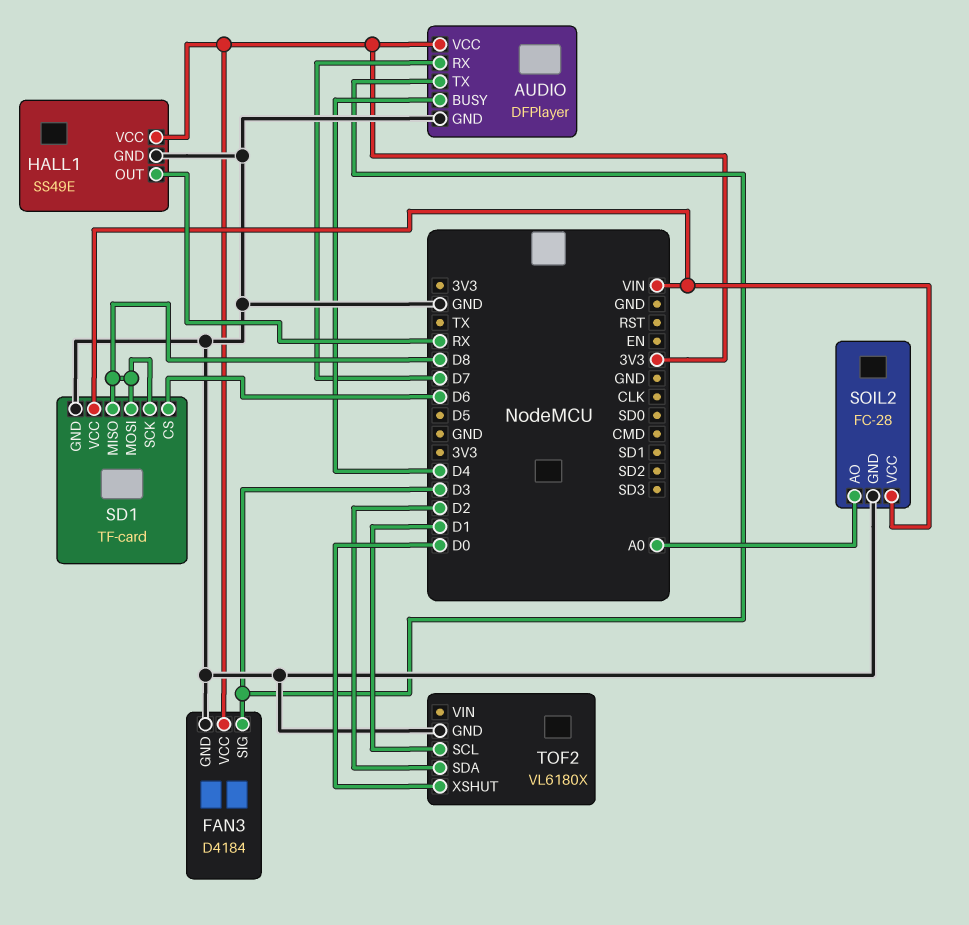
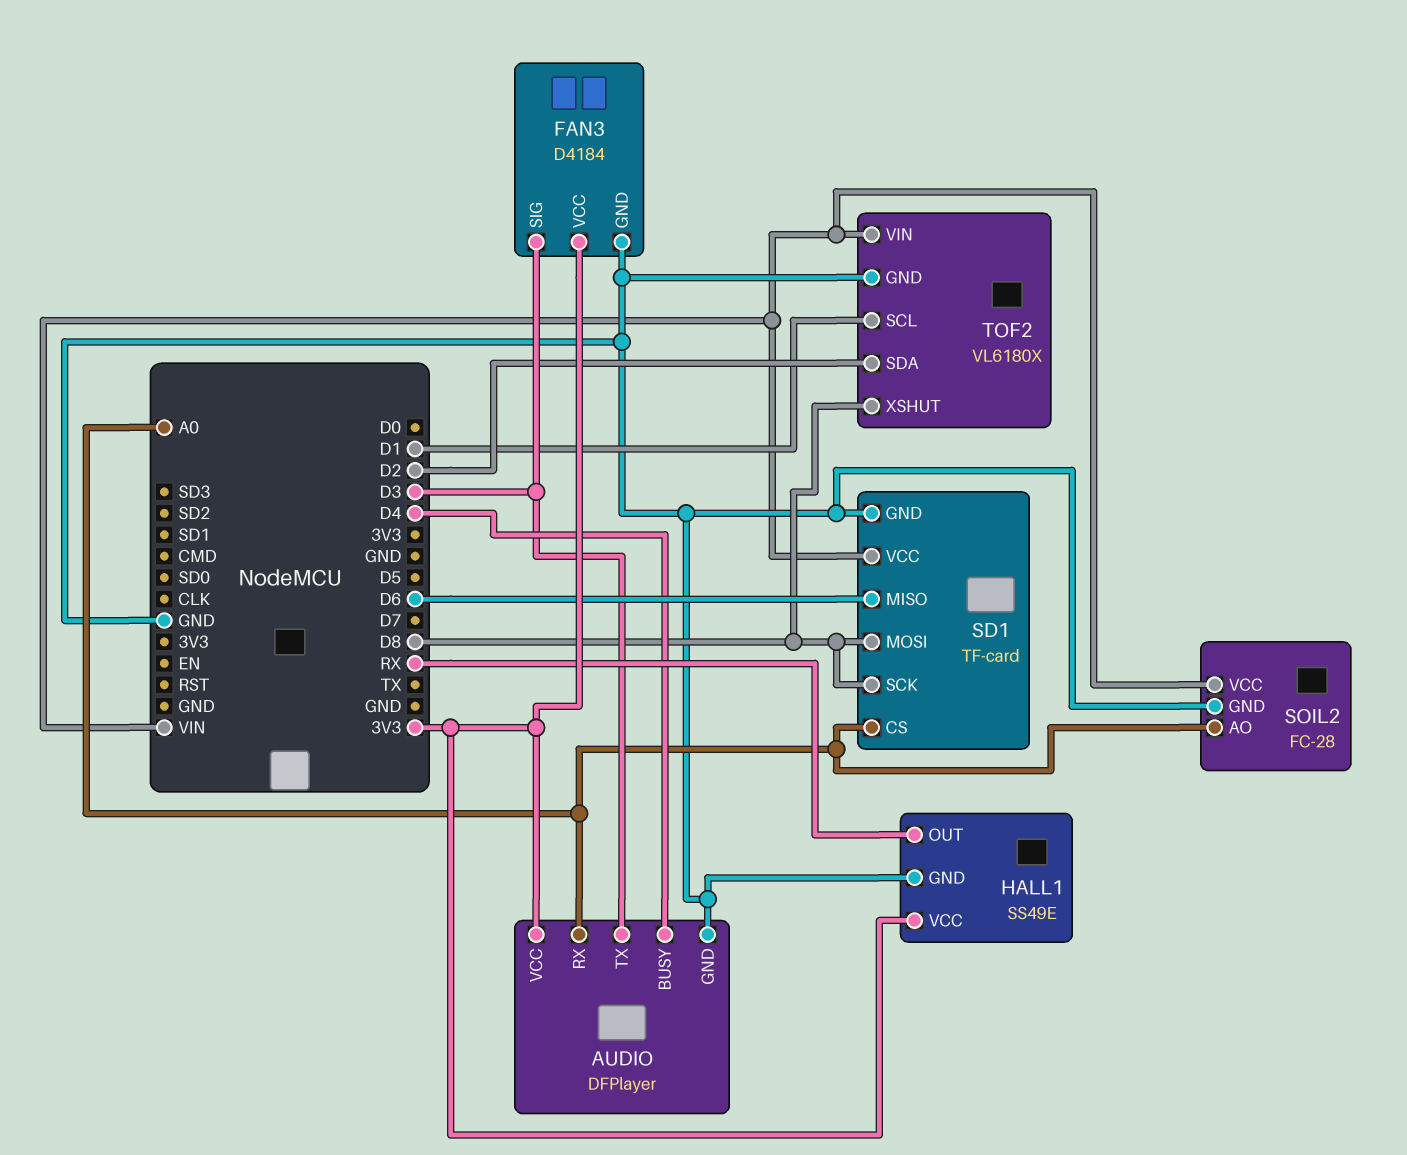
AUDIO pin RX: D7 -> A0
SD1 pin CS: D6 -> A0
SD1 pin MISO: D8 -> D6
TOF2 pin VIN: none -> VIN
TOF2 pin XSHUT: D0 -> D8

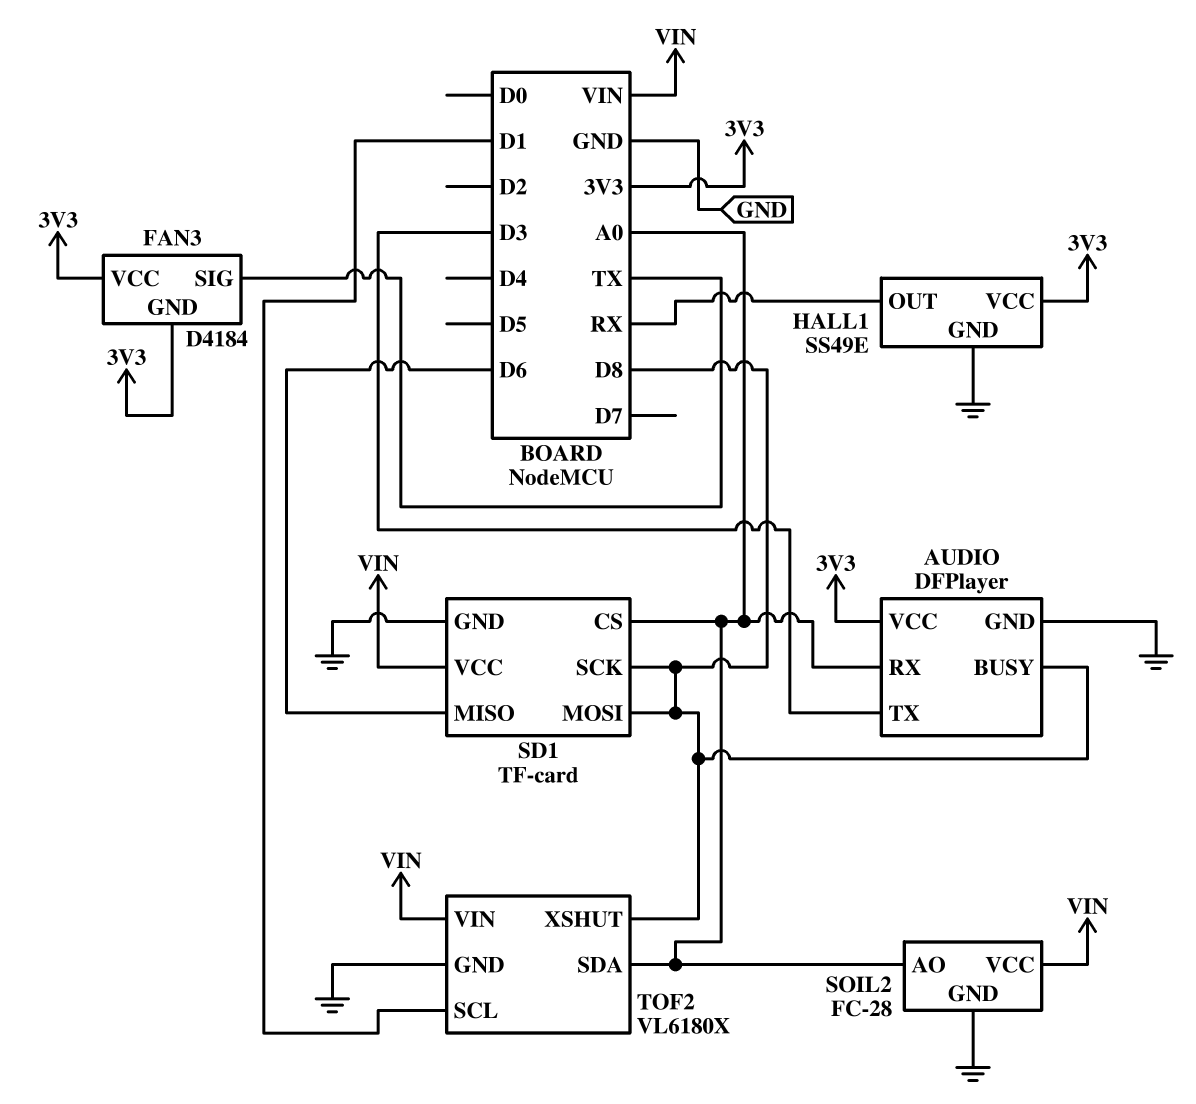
AUDIO pin BUSY: D4 -> D8
FAN3 pin GND: GND -> 3V3
FAN3 pin SIG: D3 -> TX
TOF2 pin SDA: D2 -> A0

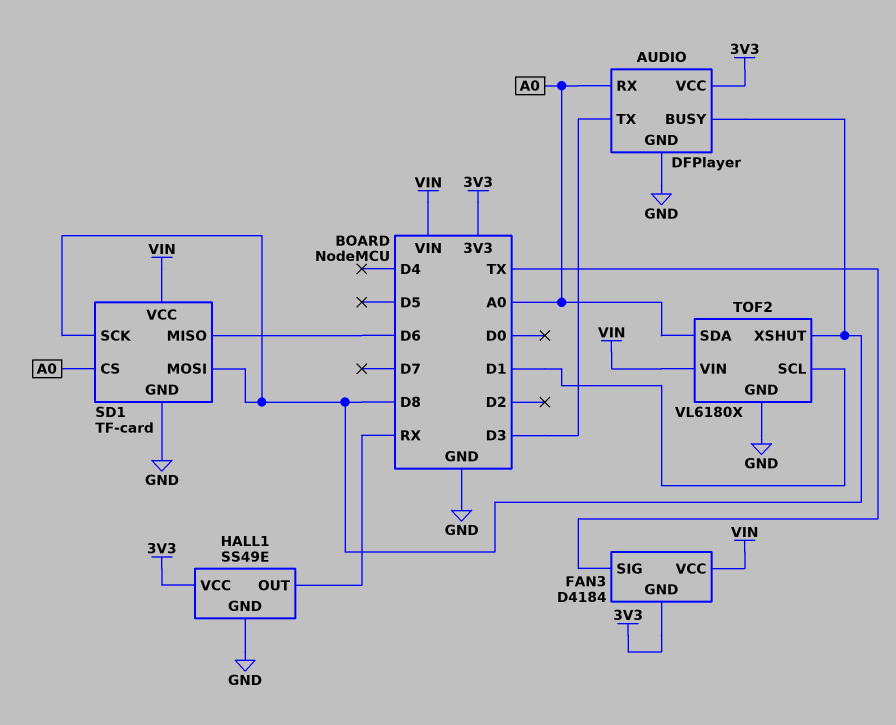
FAN3 pin VCC: 3V3 -> VIN
SOIL2: FC-28 -> none
SOIL2 pin AO: A0 -> none
SOIL2 pin GND: GND -> none
SOIL2 pin VCC: VIN -> none

